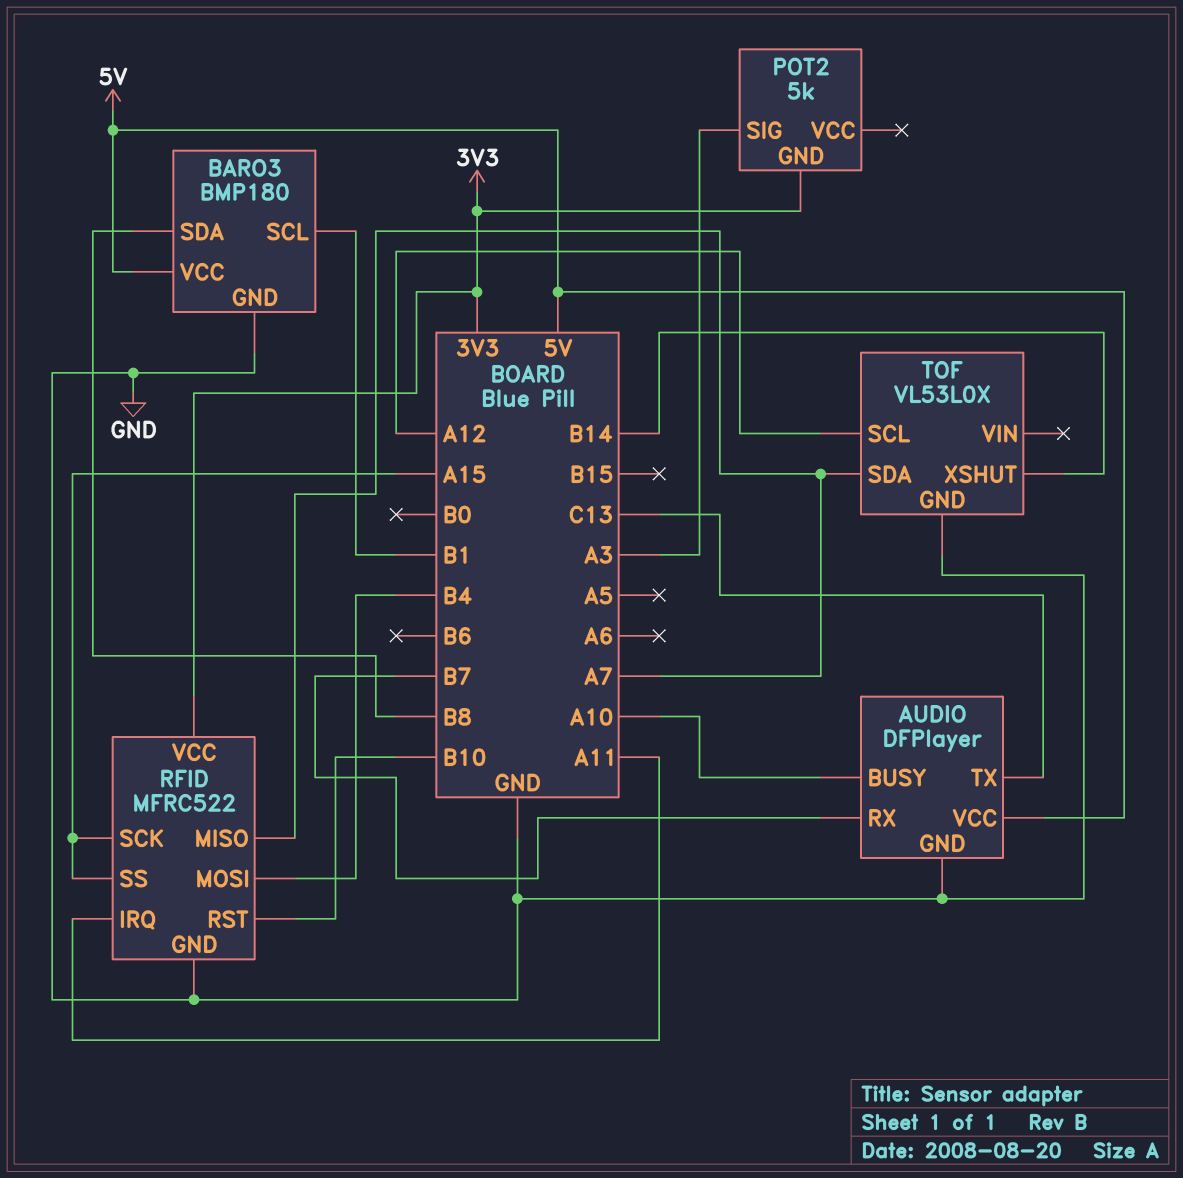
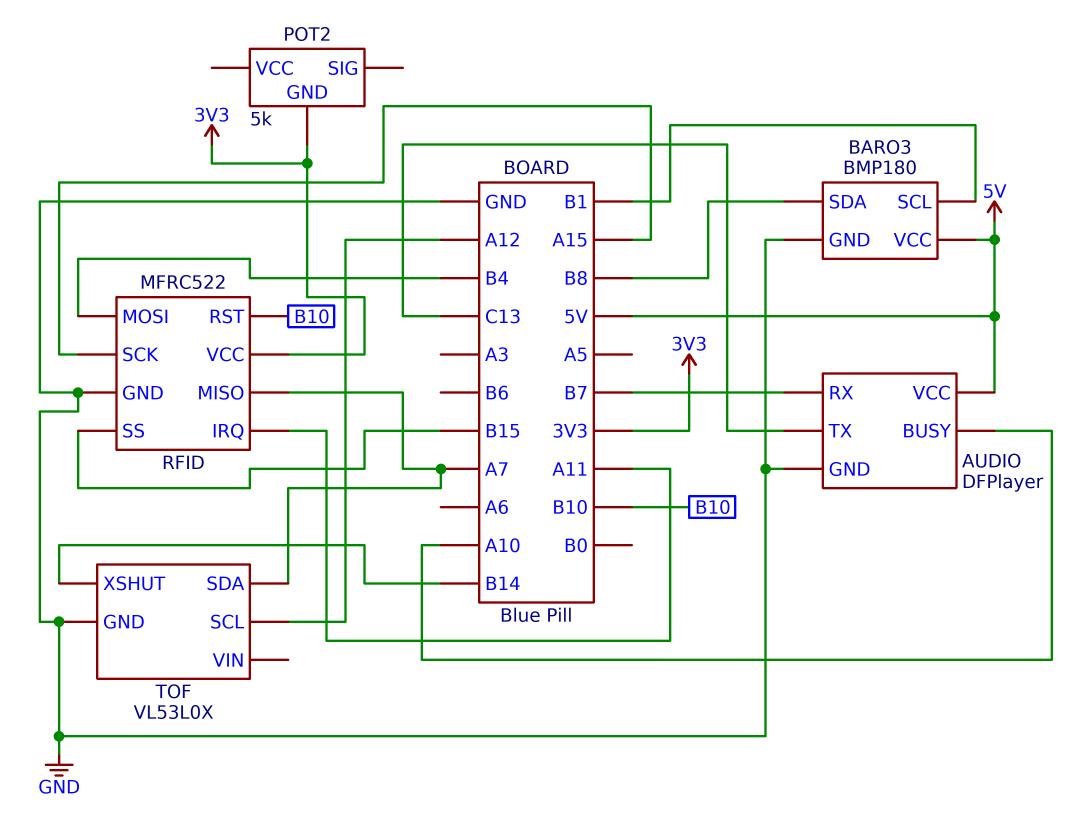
POT2 pin SIG: A3 -> none
RFID pin SS: A15 -> B15

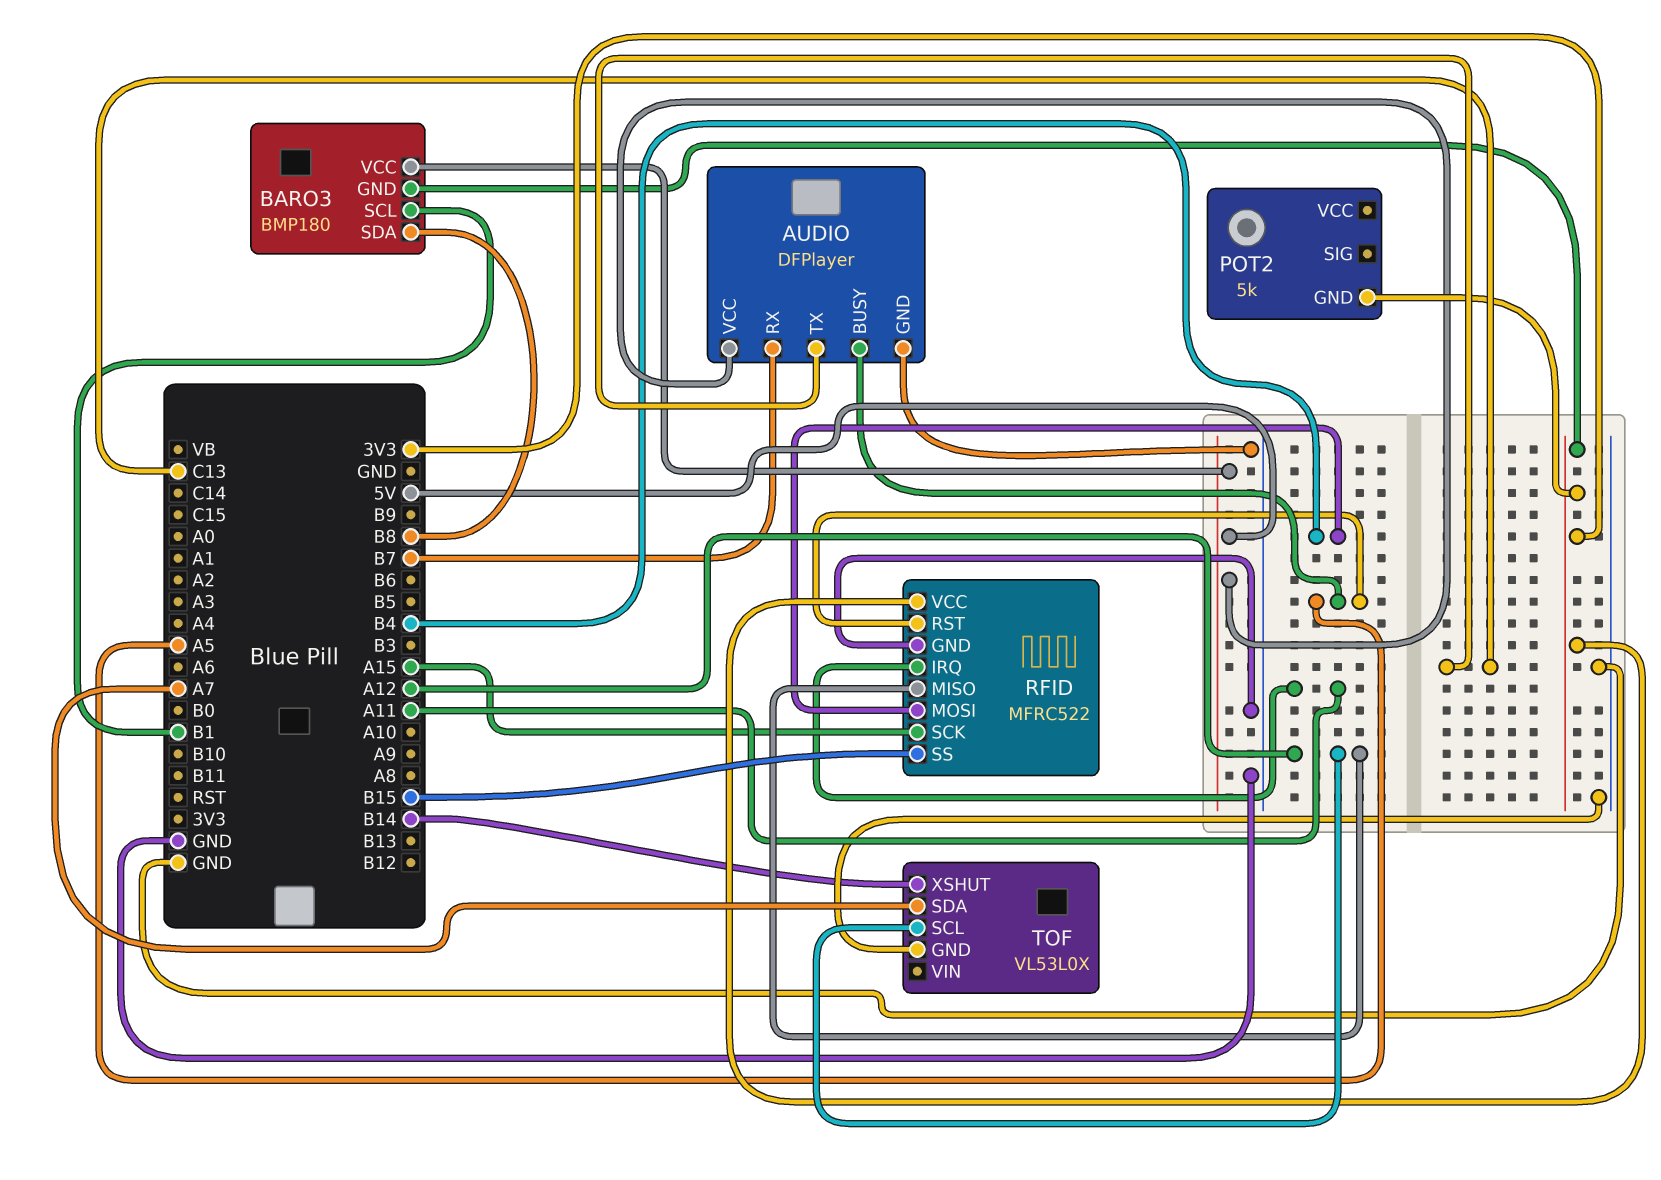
AUDIO pin BUSY: A10 -> A5
BARO3 pin GND: GND -> 3V3
RFID pin MISO: A7 -> A12
RFID pin RST: B10 -> A5

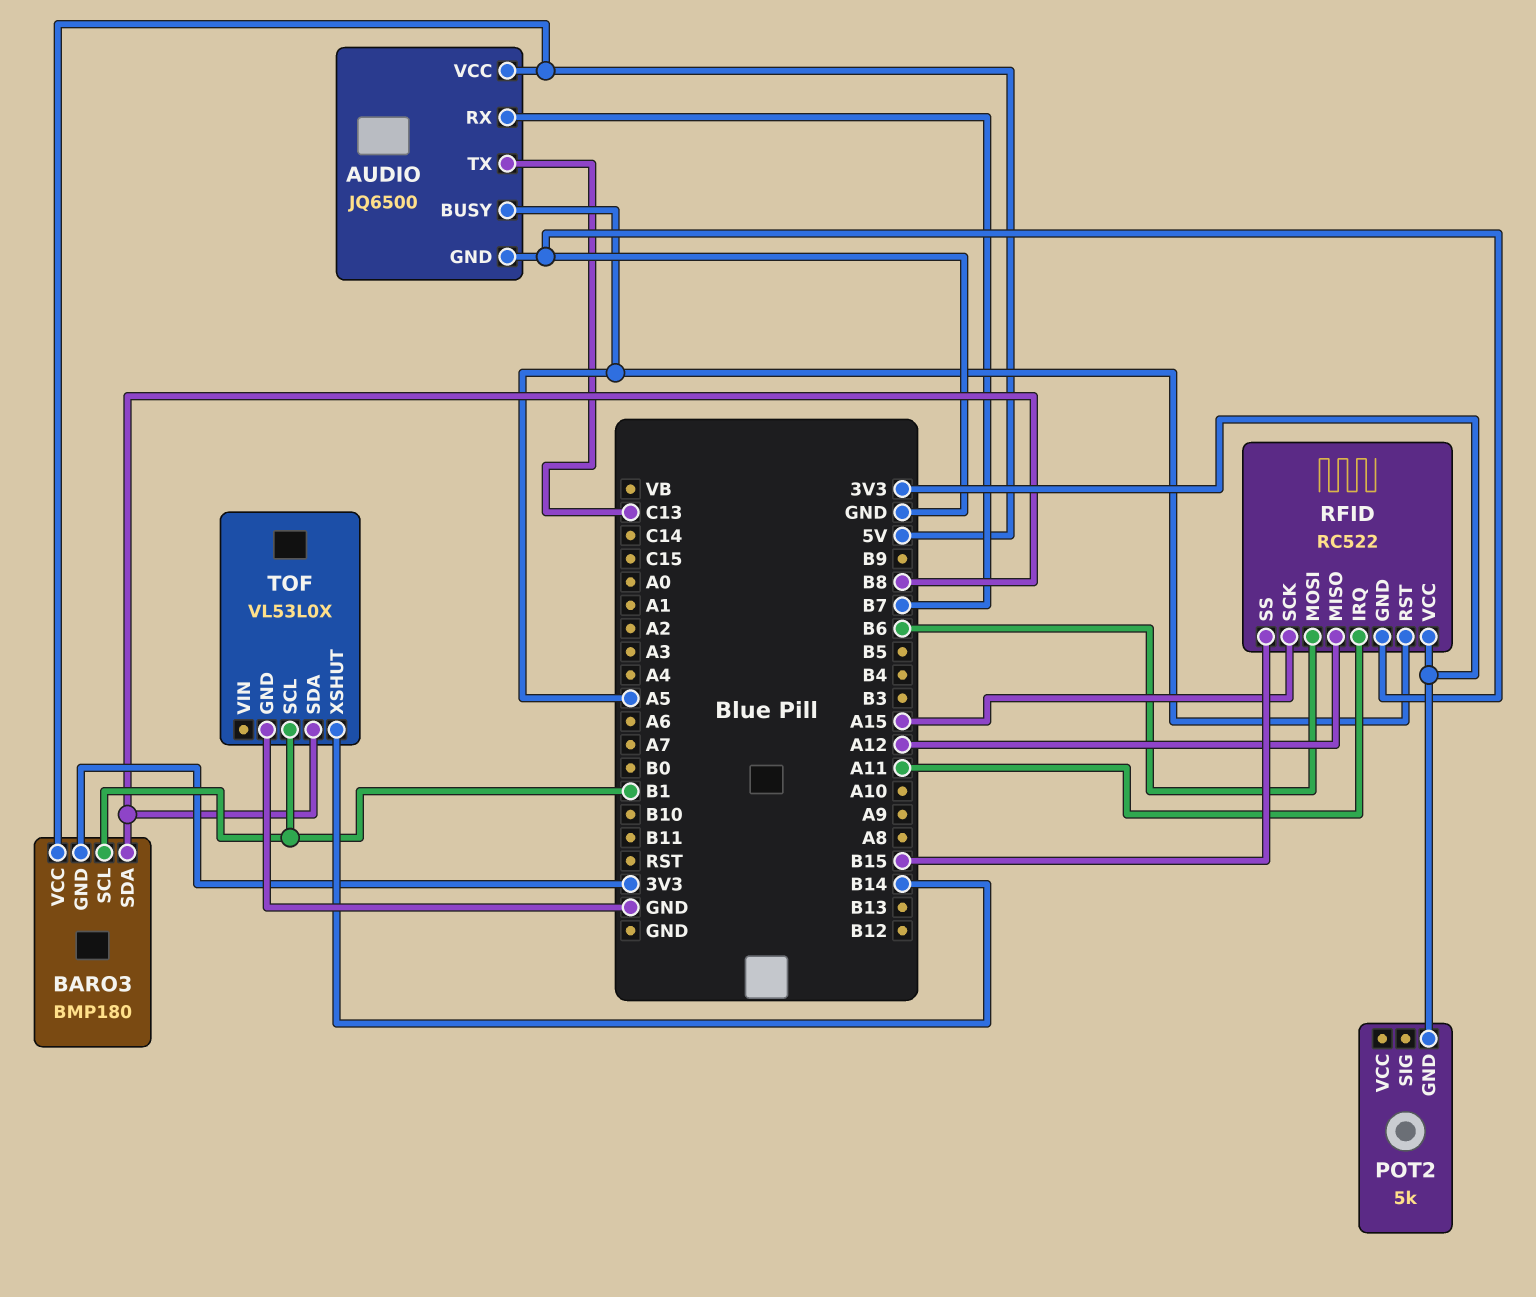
AUDIO: DFPlayer -> JQ6500
RFID: MFRC522 -> RC522
RFID pin MOSI: B4 -> B6
TOF pin SCL: A12 -> B1
TOF pin SDA: A7 -> B8

